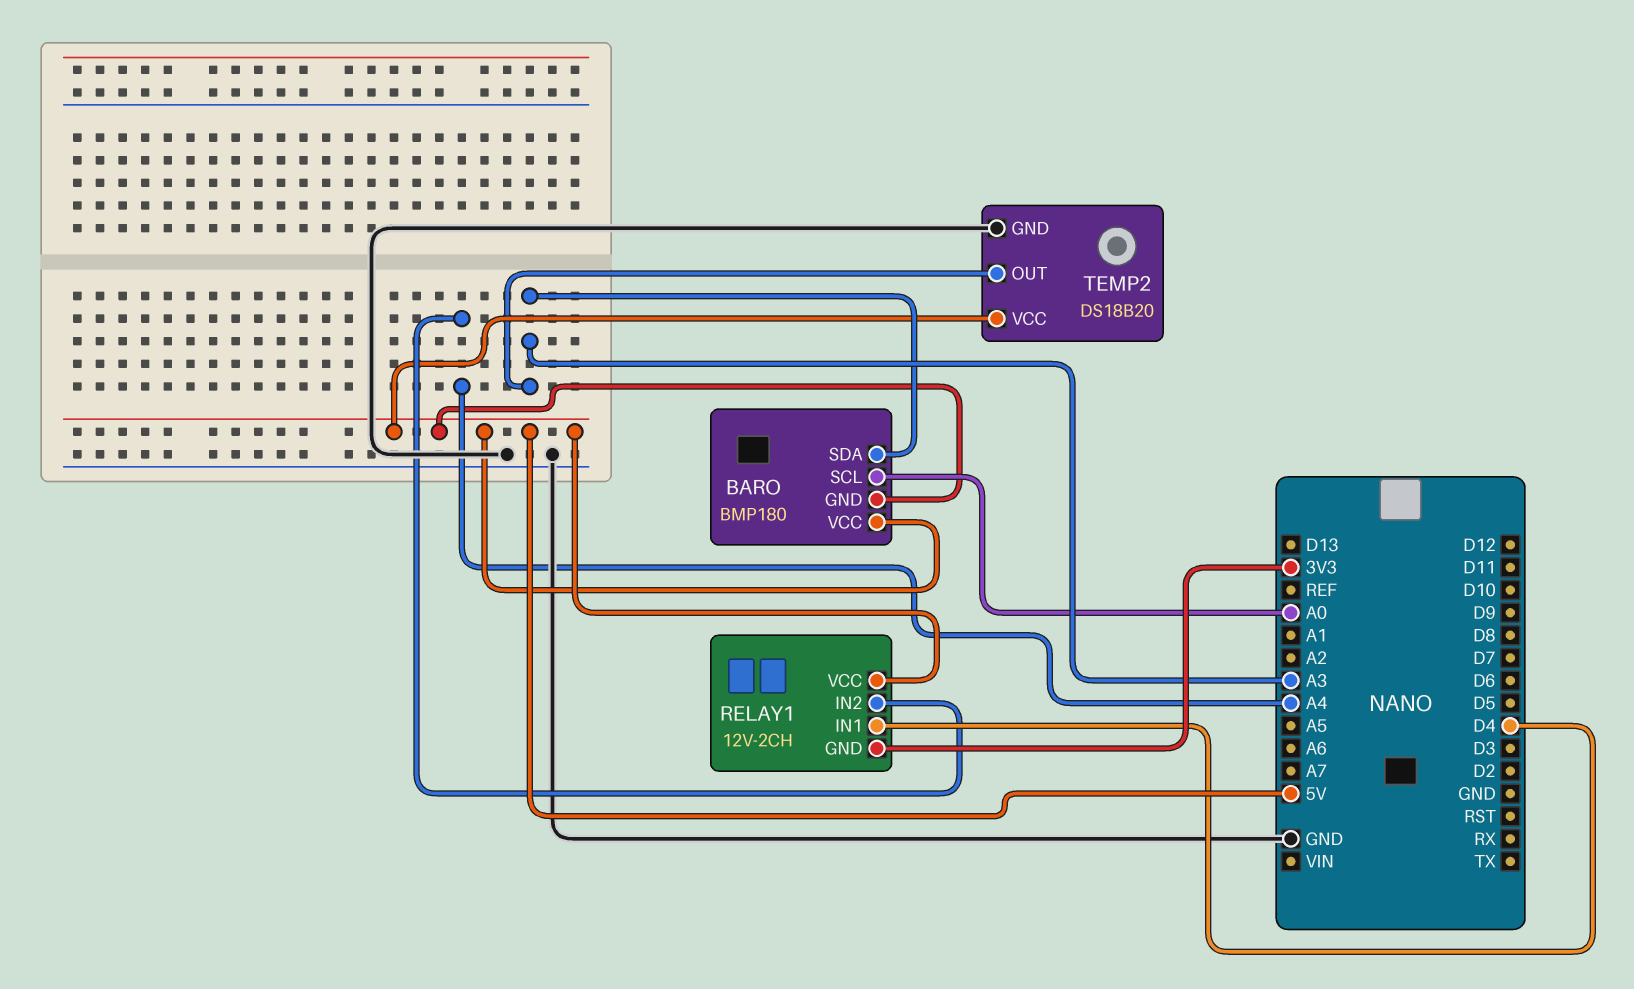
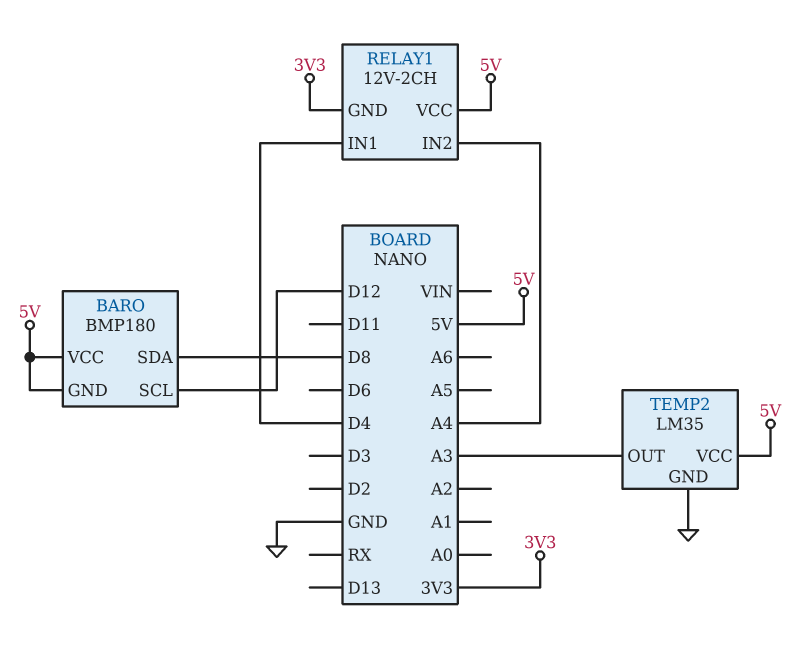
BARO pin SCL: A0 -> D12
BARO pin SDA: A3 -> D8
TEMP2: DS18B20 -> LM35

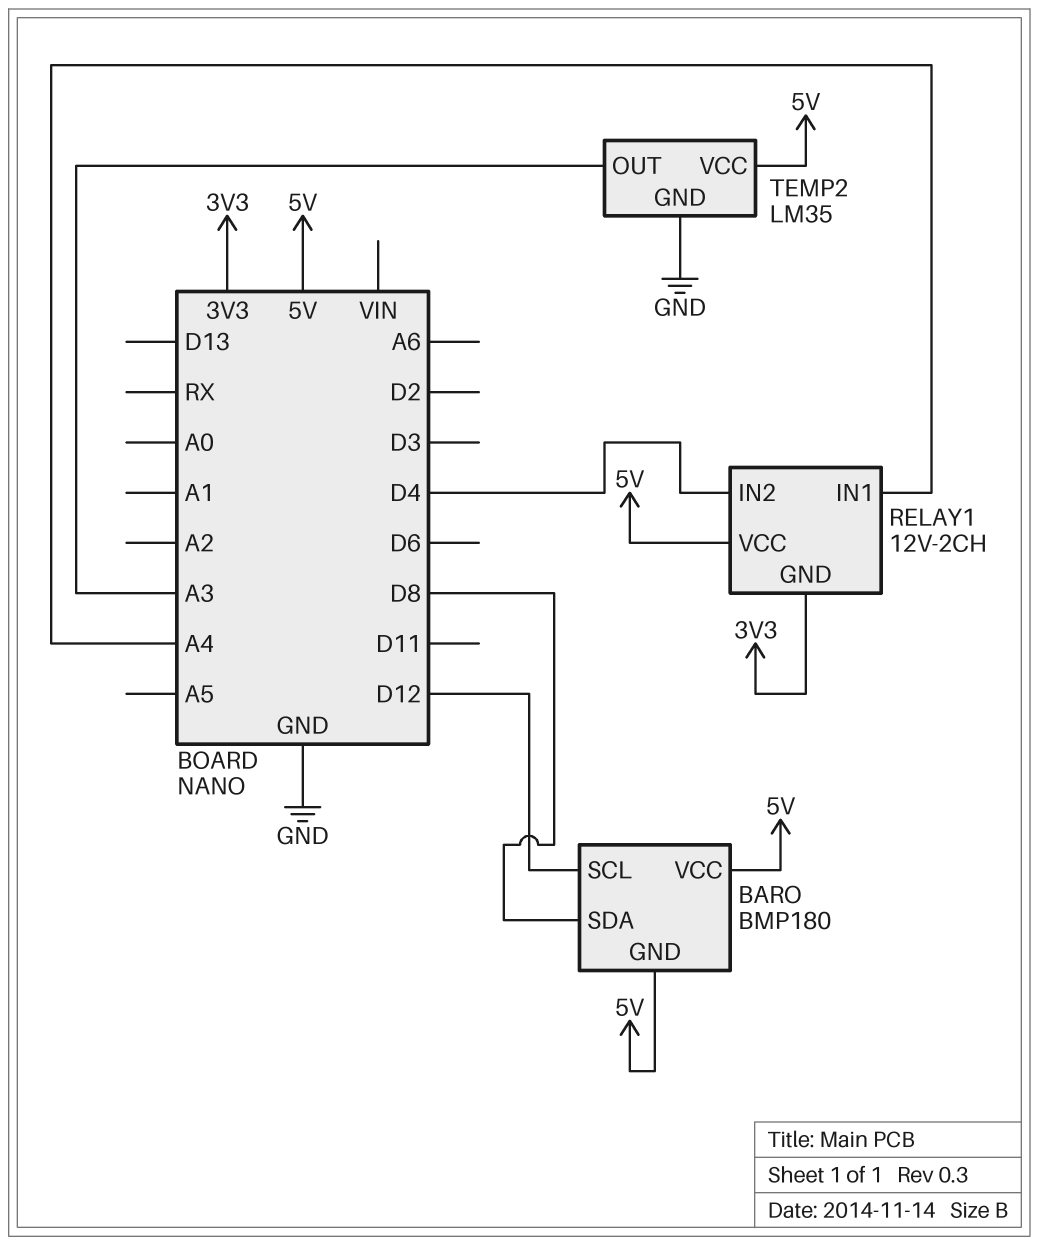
RELAY1 pin IN1: D4 -> A4
RELAY1 pin IN2: A4 -> D4

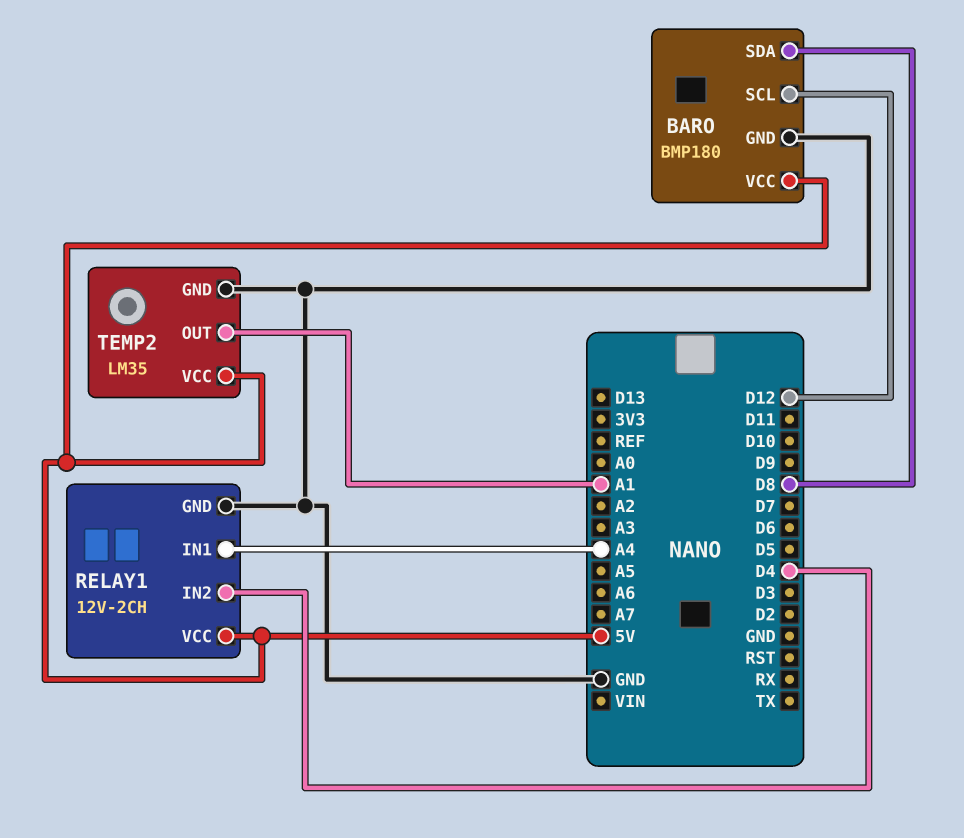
BARO pin GND: 5V -> GND
RELAY1 pin GND: 3V3 -> GND
TEMP2 pin OUT: A3 -> A1

